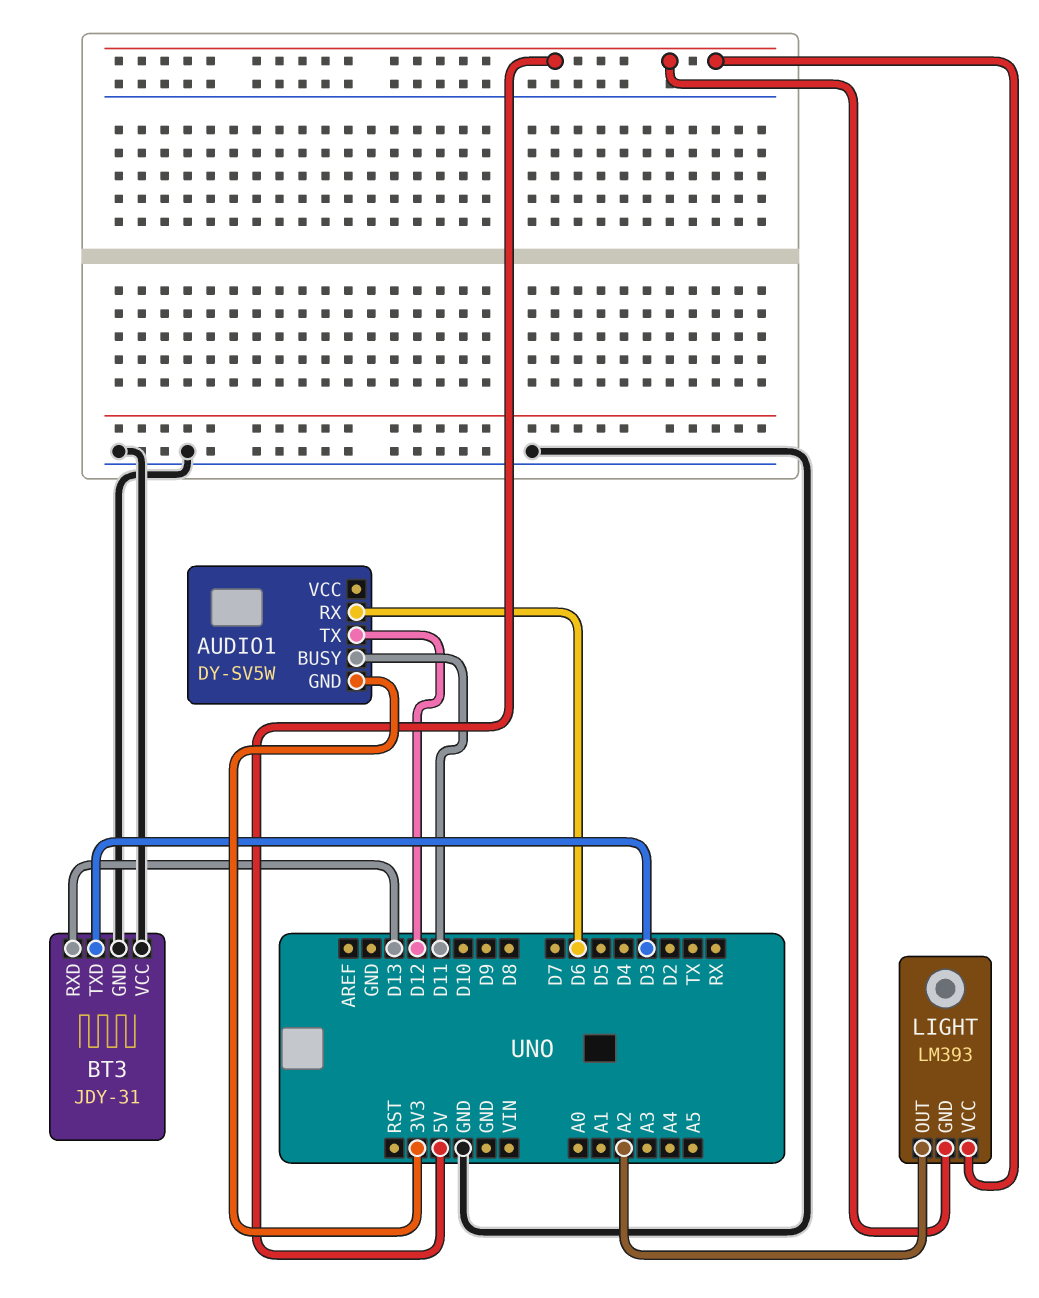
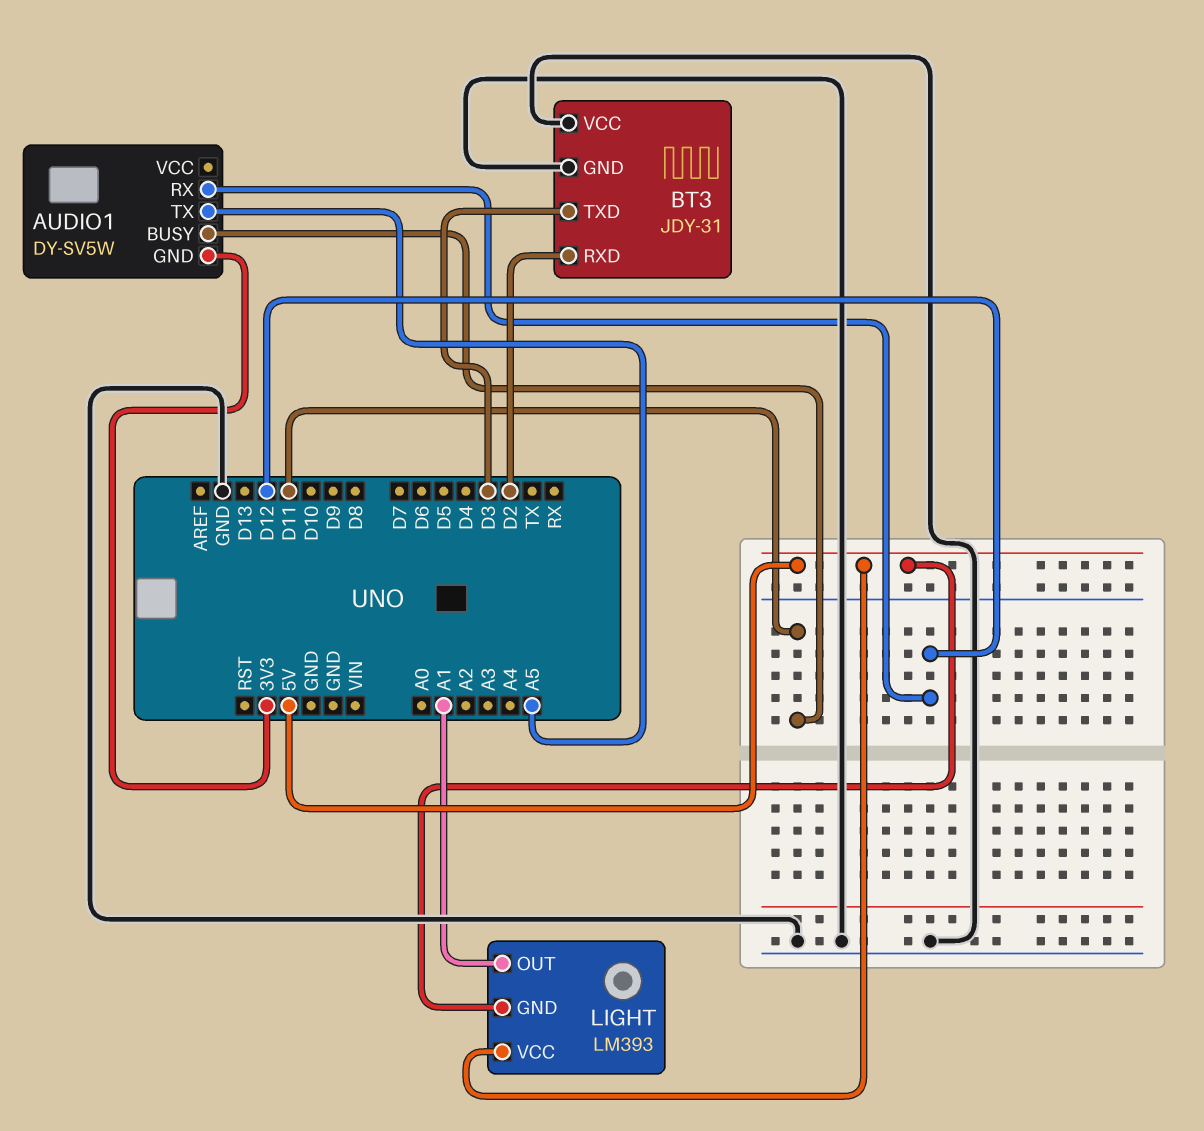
AUDIO1 pin RX: D6 -> D12
AUDIO1 pin TX: D12 -> A5
BT3 pin RXD: D13 -> D2
LIGHT pin OUT: A2 -> A1

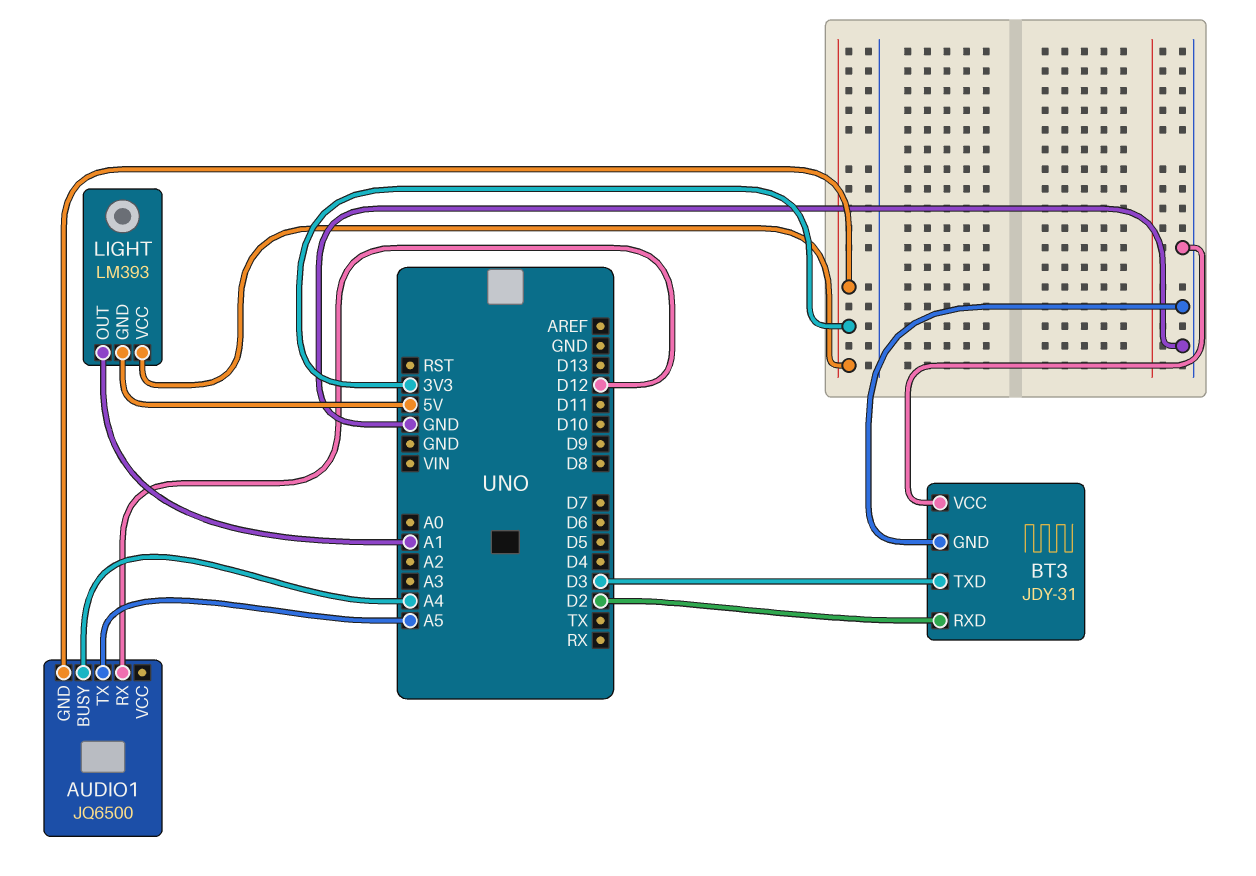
AUDIO1: DY-SV5W -> JQ6500
AUDIO1 pin BUSY: D11 -> A4
LIGHT pin VCC: 5V -> 3V3

